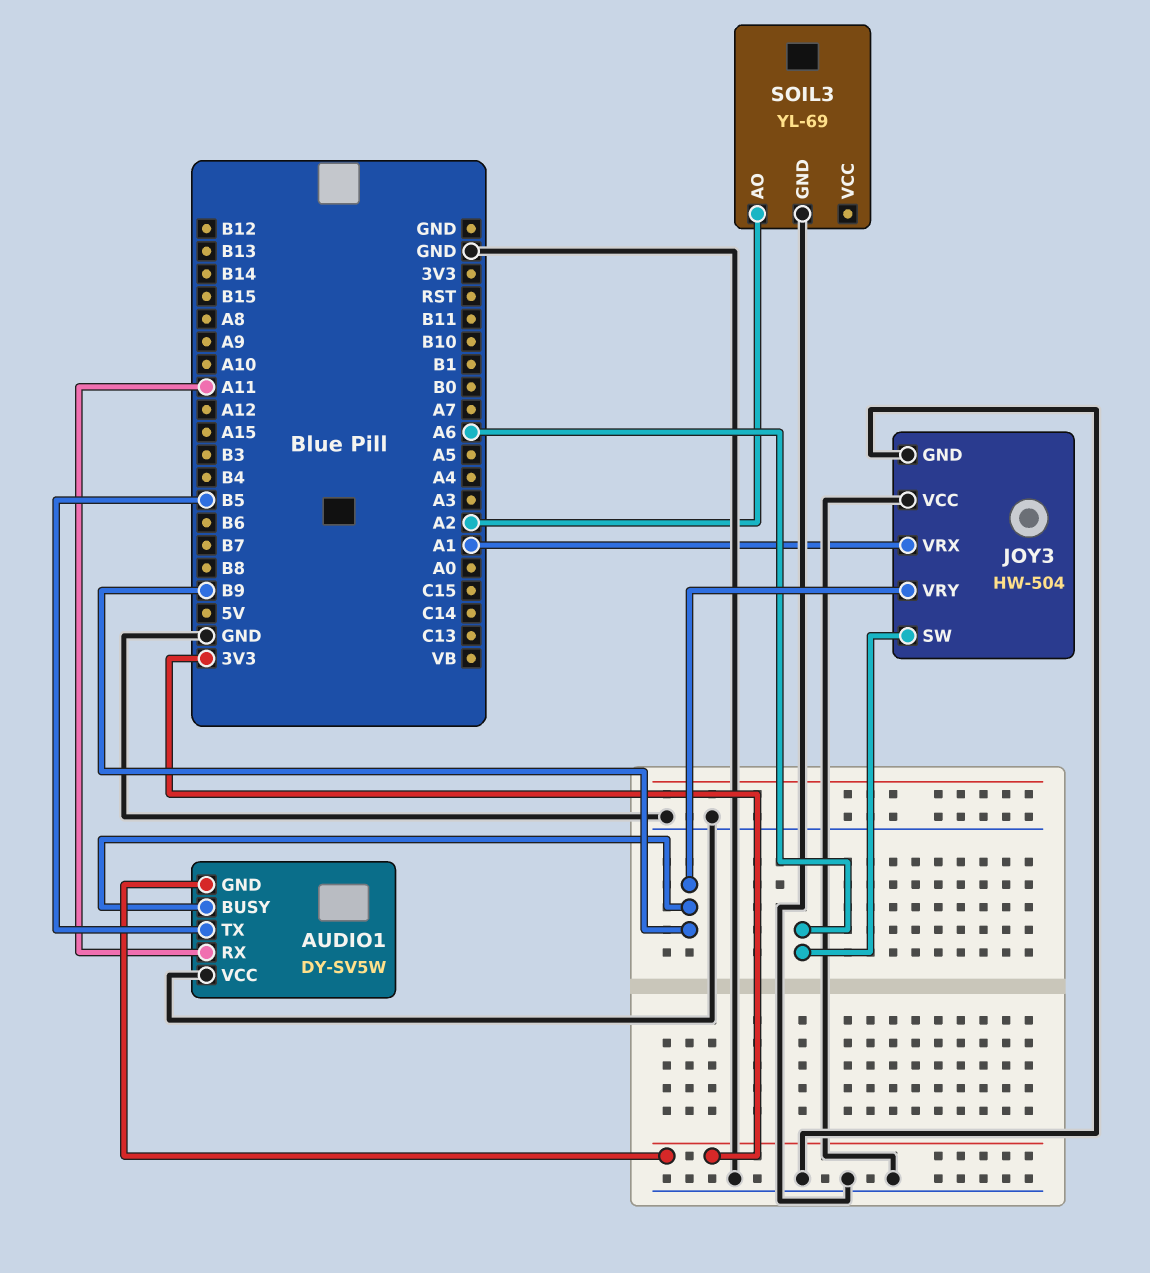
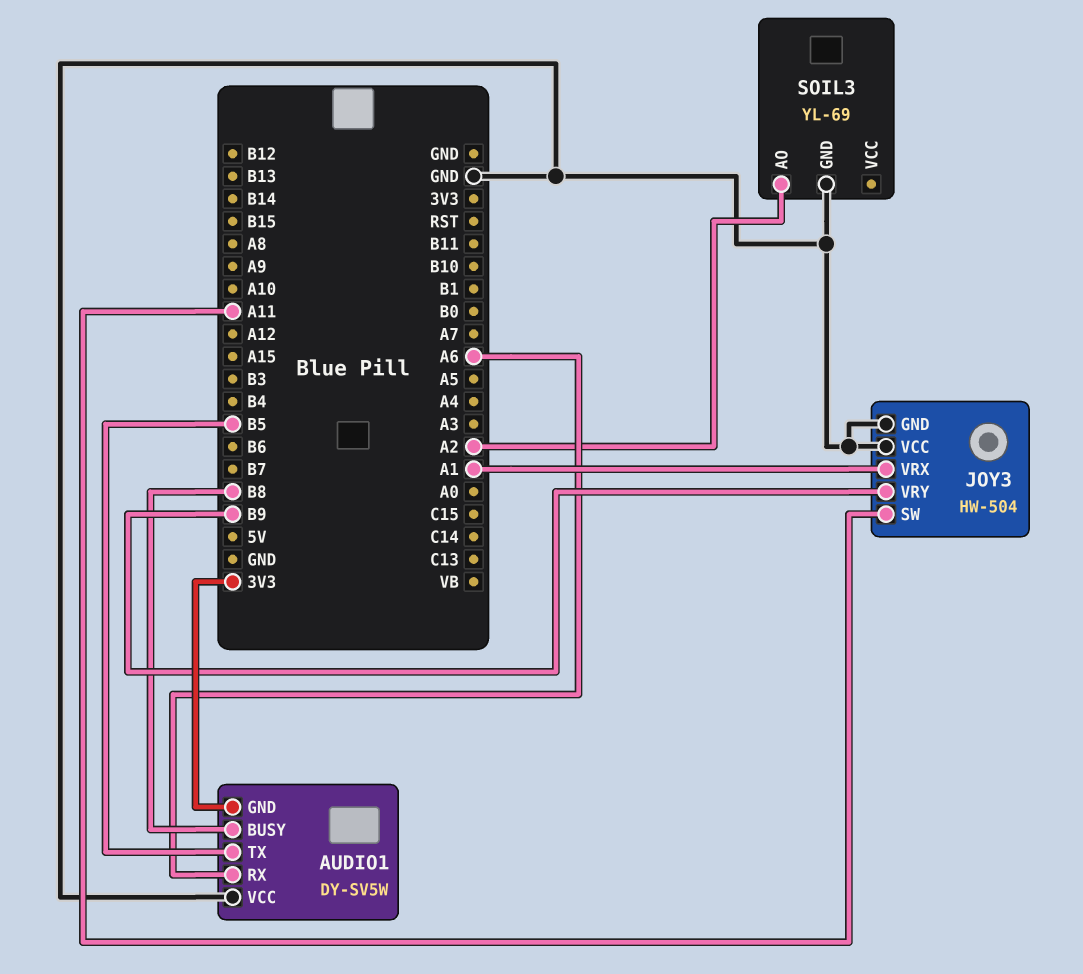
AUDIO1 pin BUSY: B9 -> B8
AUDIO1 pin RX: A11 -> A6
JOY3 pin SW: A6 -> A11

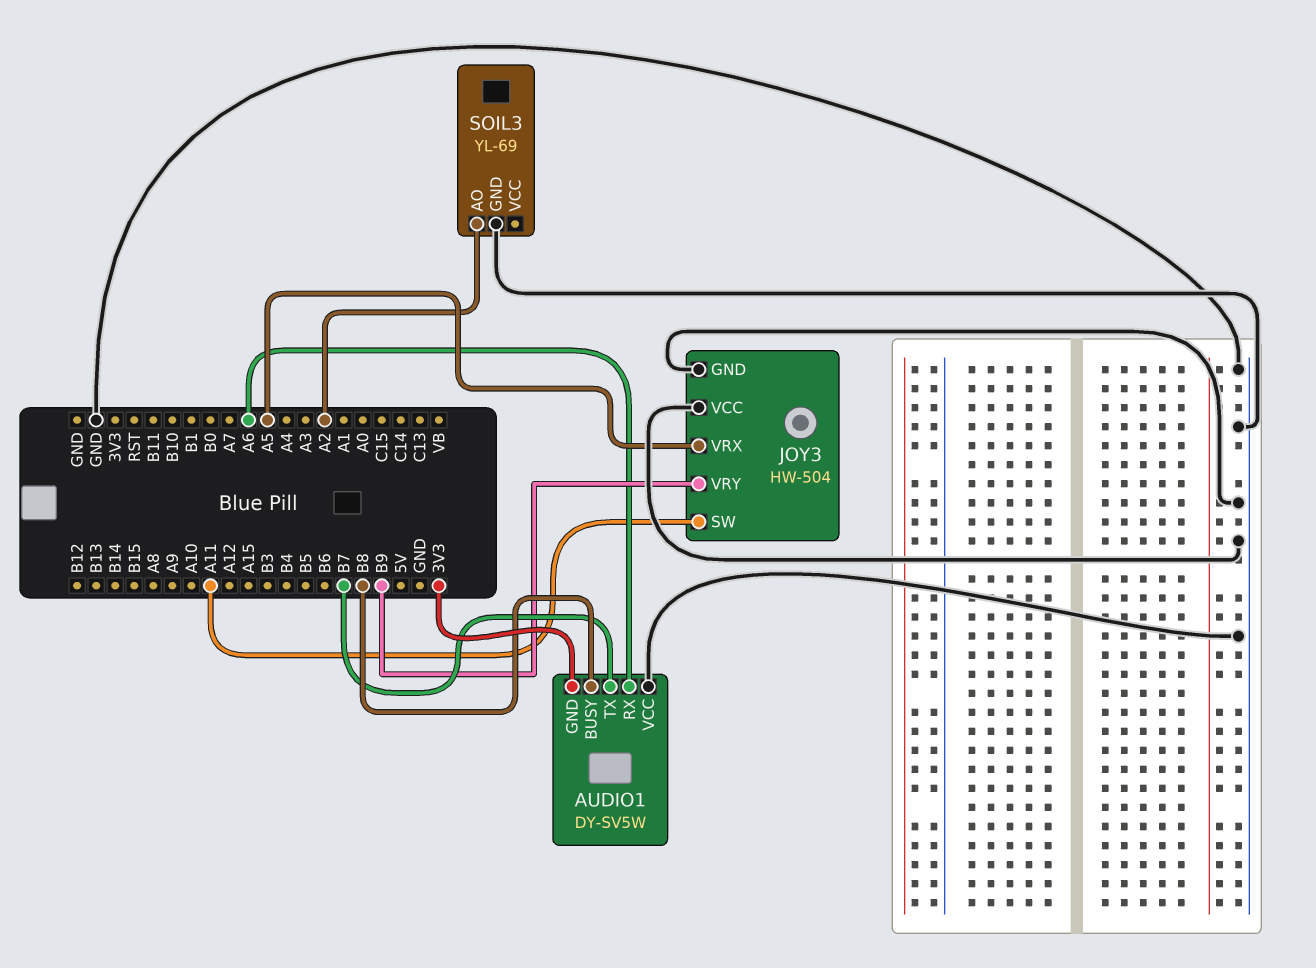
AUDIO1 pin TX: B5 -> B7
JOY3 pin VRX: A1 -> A5

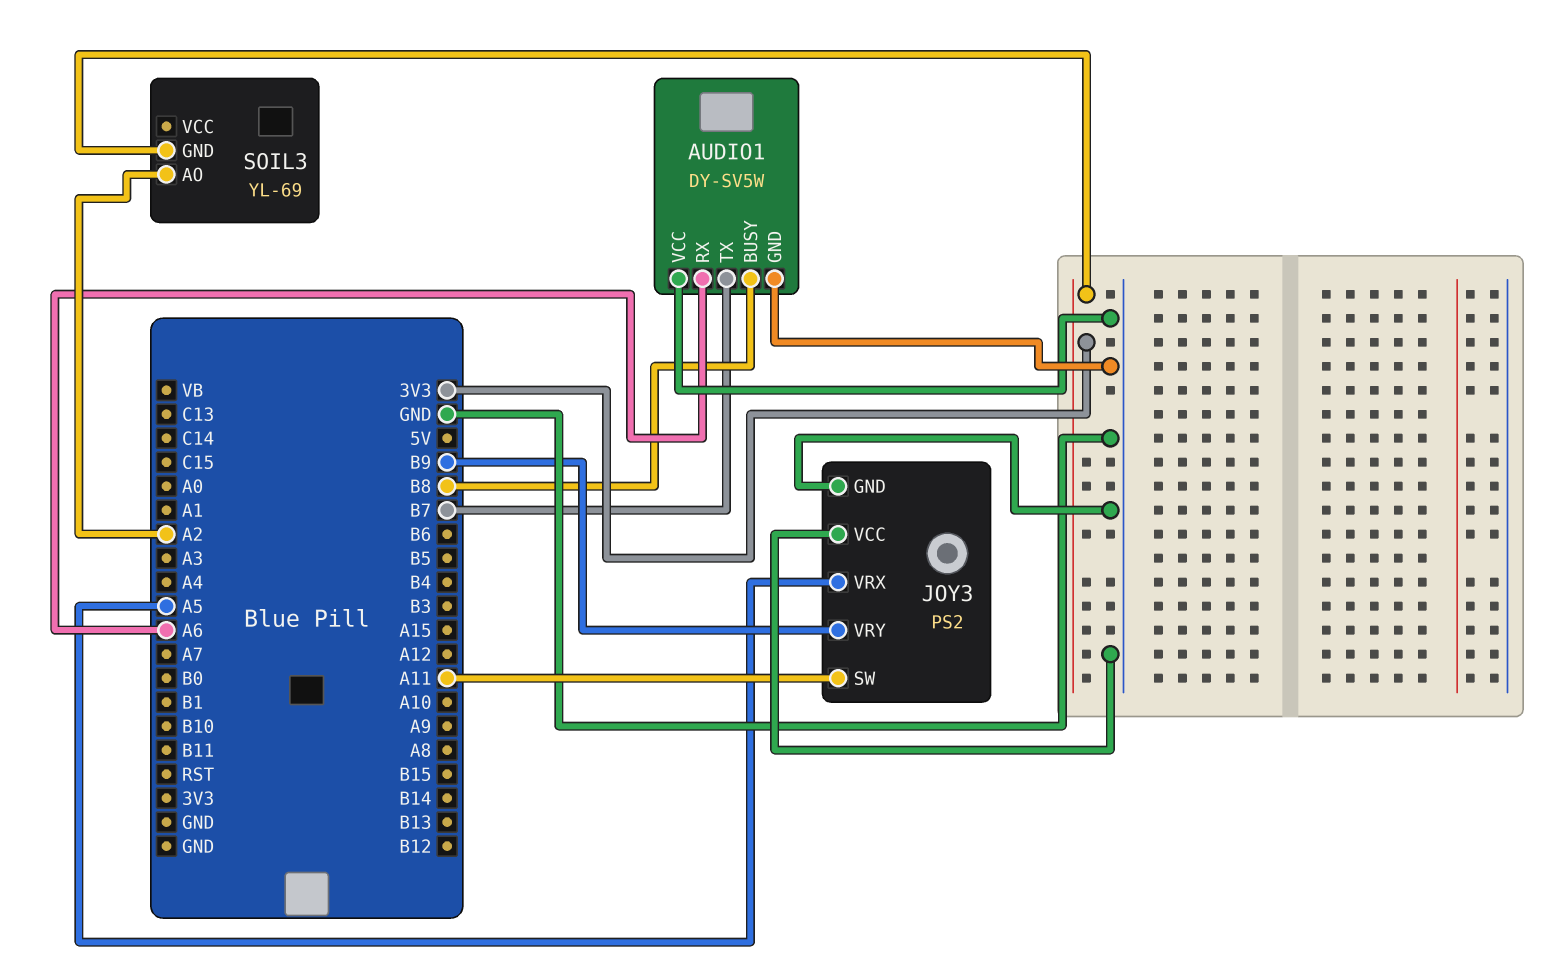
AUDIO1 pin GND: 3V3 -> GND
JOY3: HW-504 -> PS2
SOIL3 pin GND: GND -> 3V3

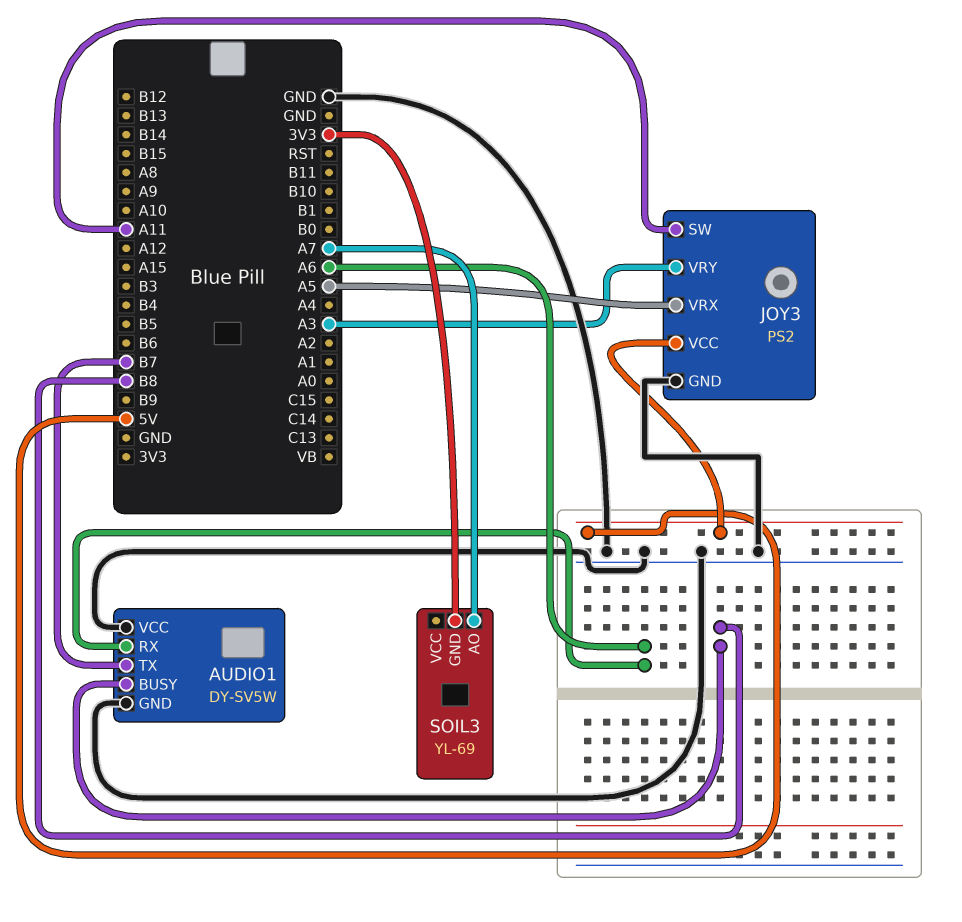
JOY3 pin VCC: GND -> 5V
JOY3 pin VRY: B9 -> A3
SOIL3 pin AO: A2 -> A7

